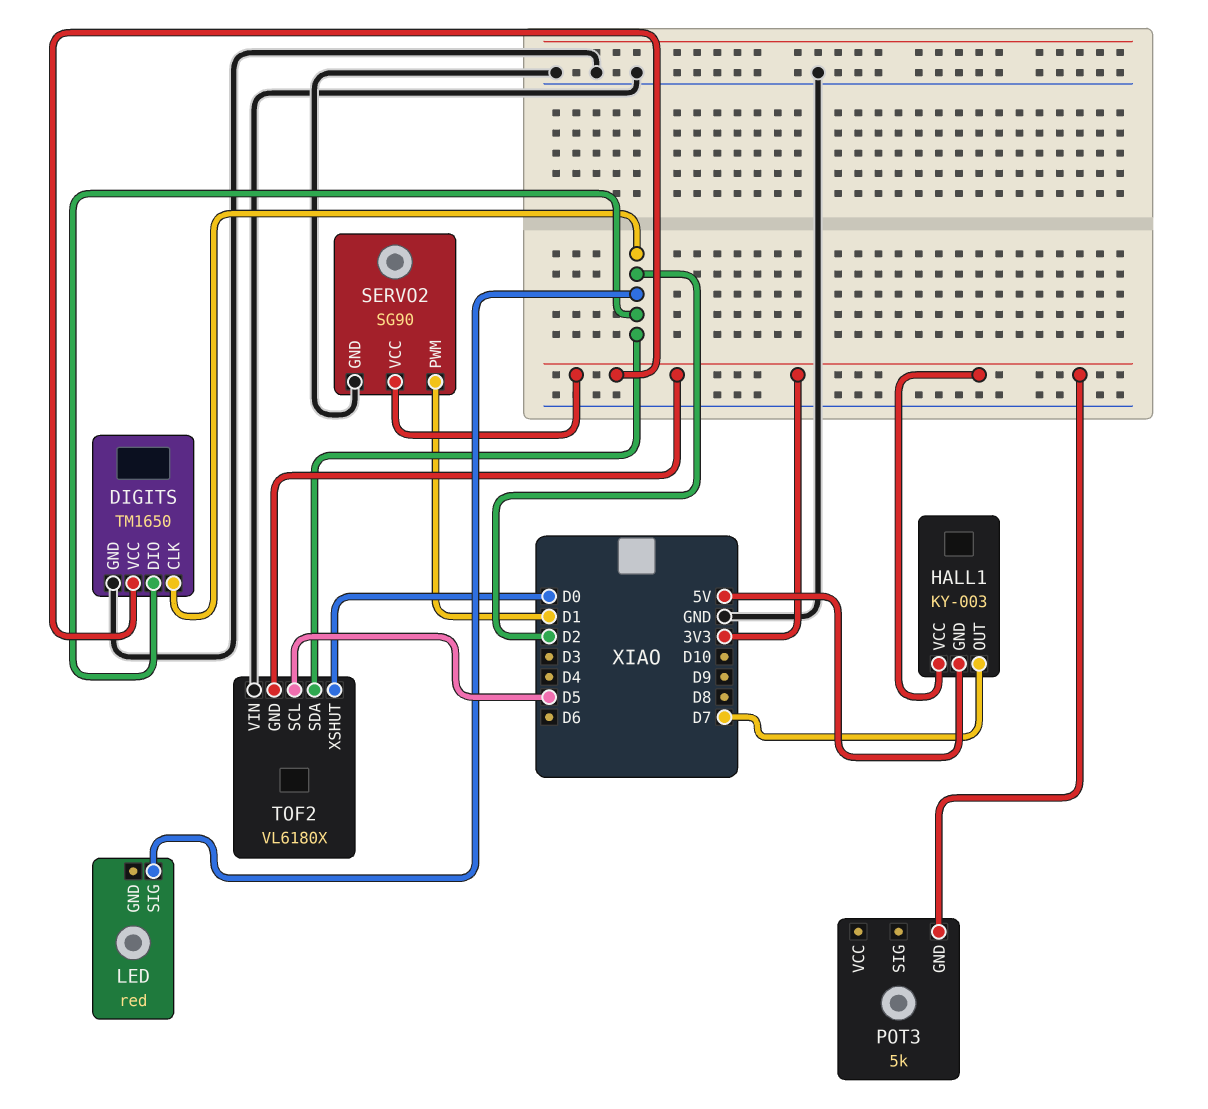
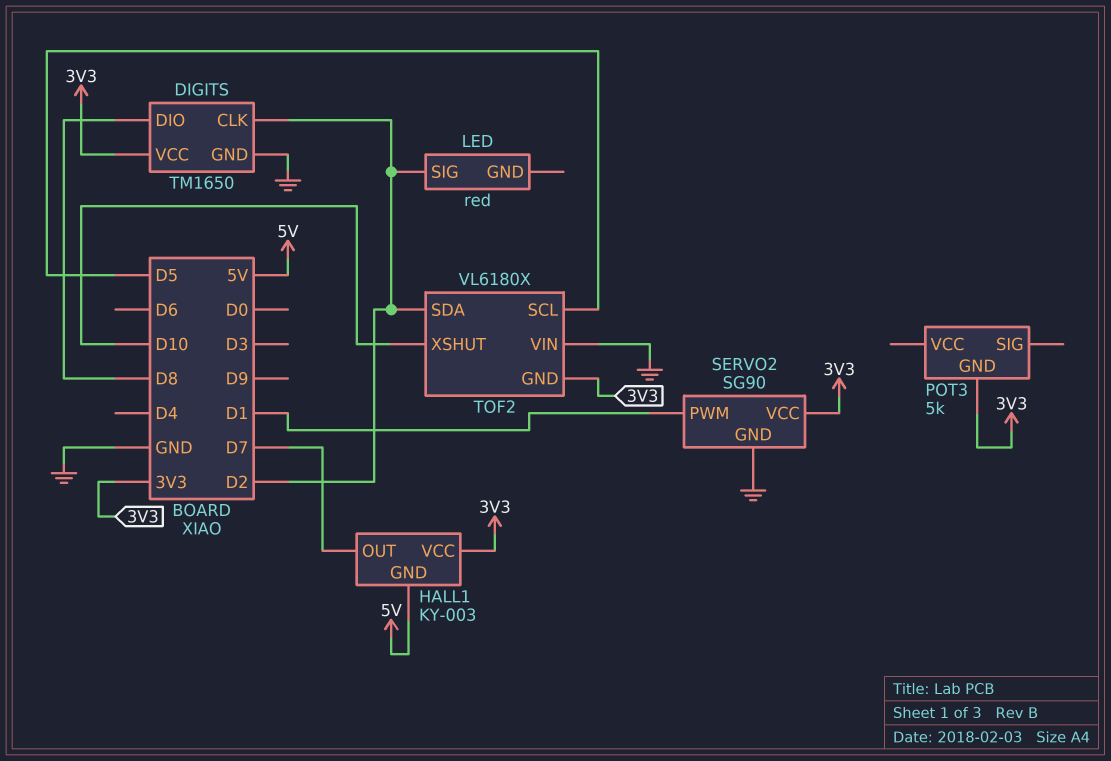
DIGITS pin DIO: D2 -> D8
TOF2 pin XSHUT: D0 -> D10

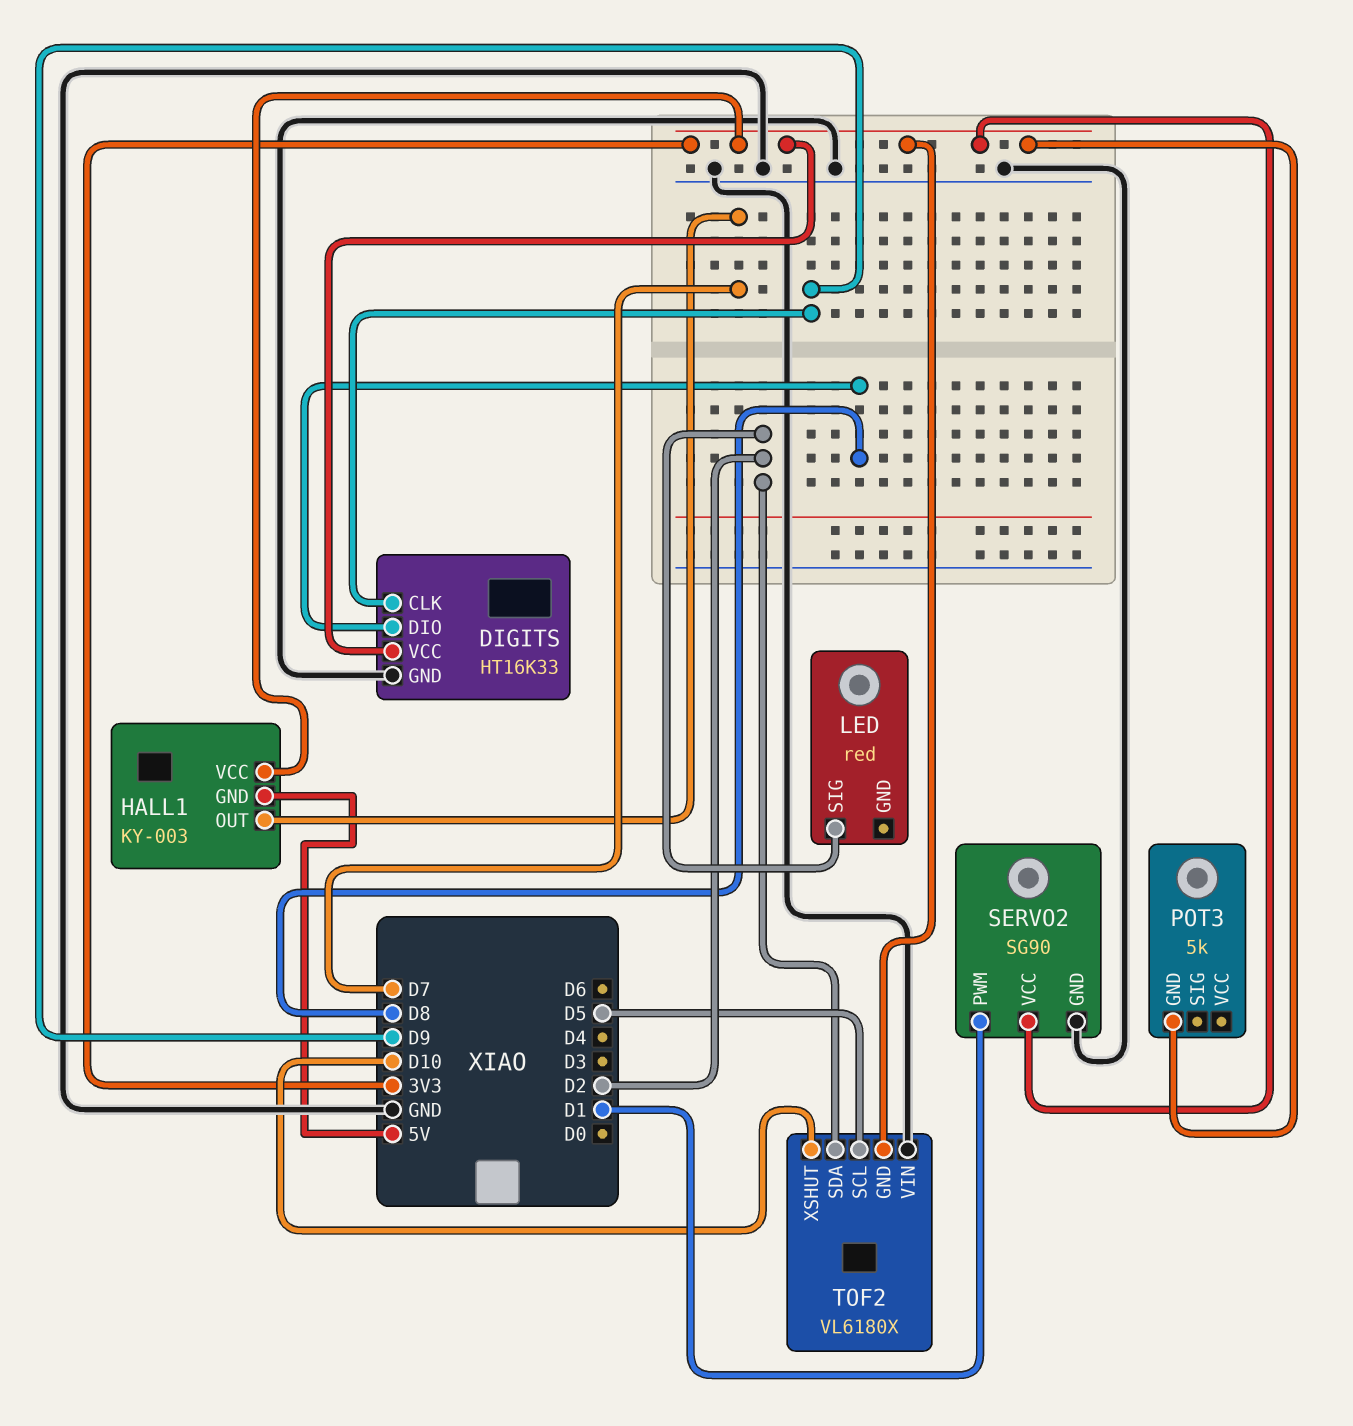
DIGITS: TM1650 -> HT16K33
DIGITS pin CLK: D2 -> D9

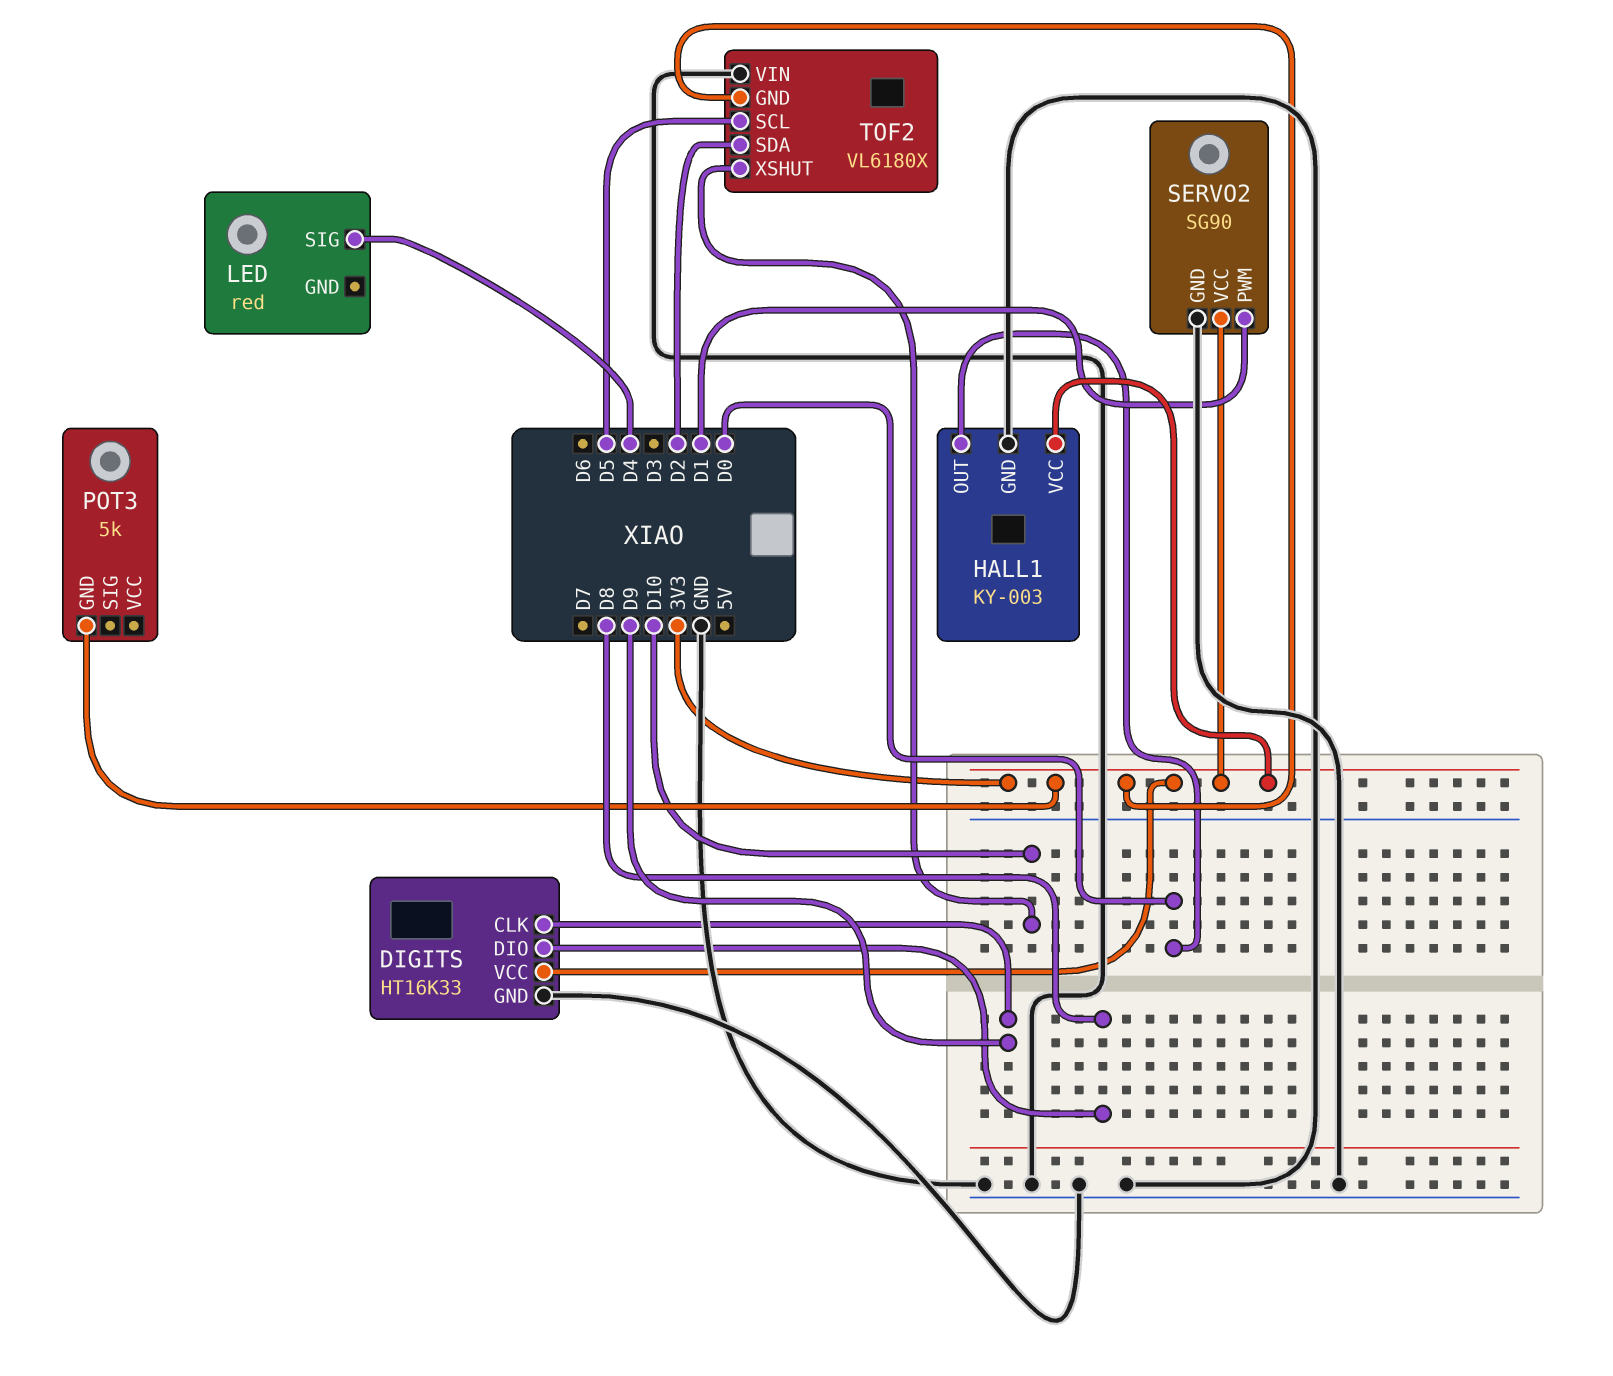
HALL1 pin GND: 5V -> GND
HALL1 pin OUT: D7 -> D0
LED pin SIG: D2 -> D4

